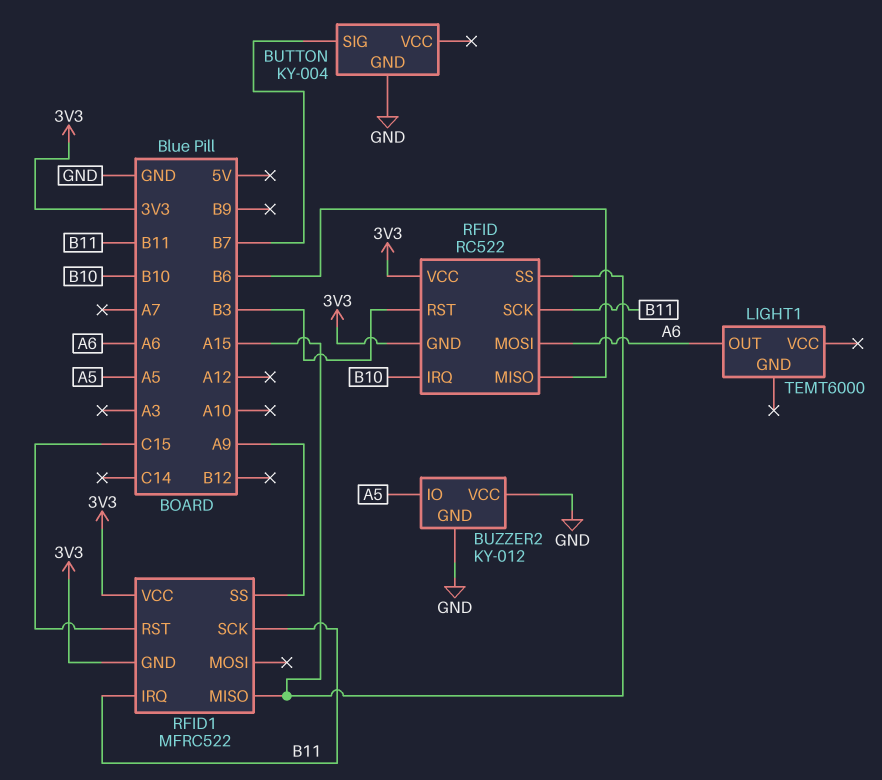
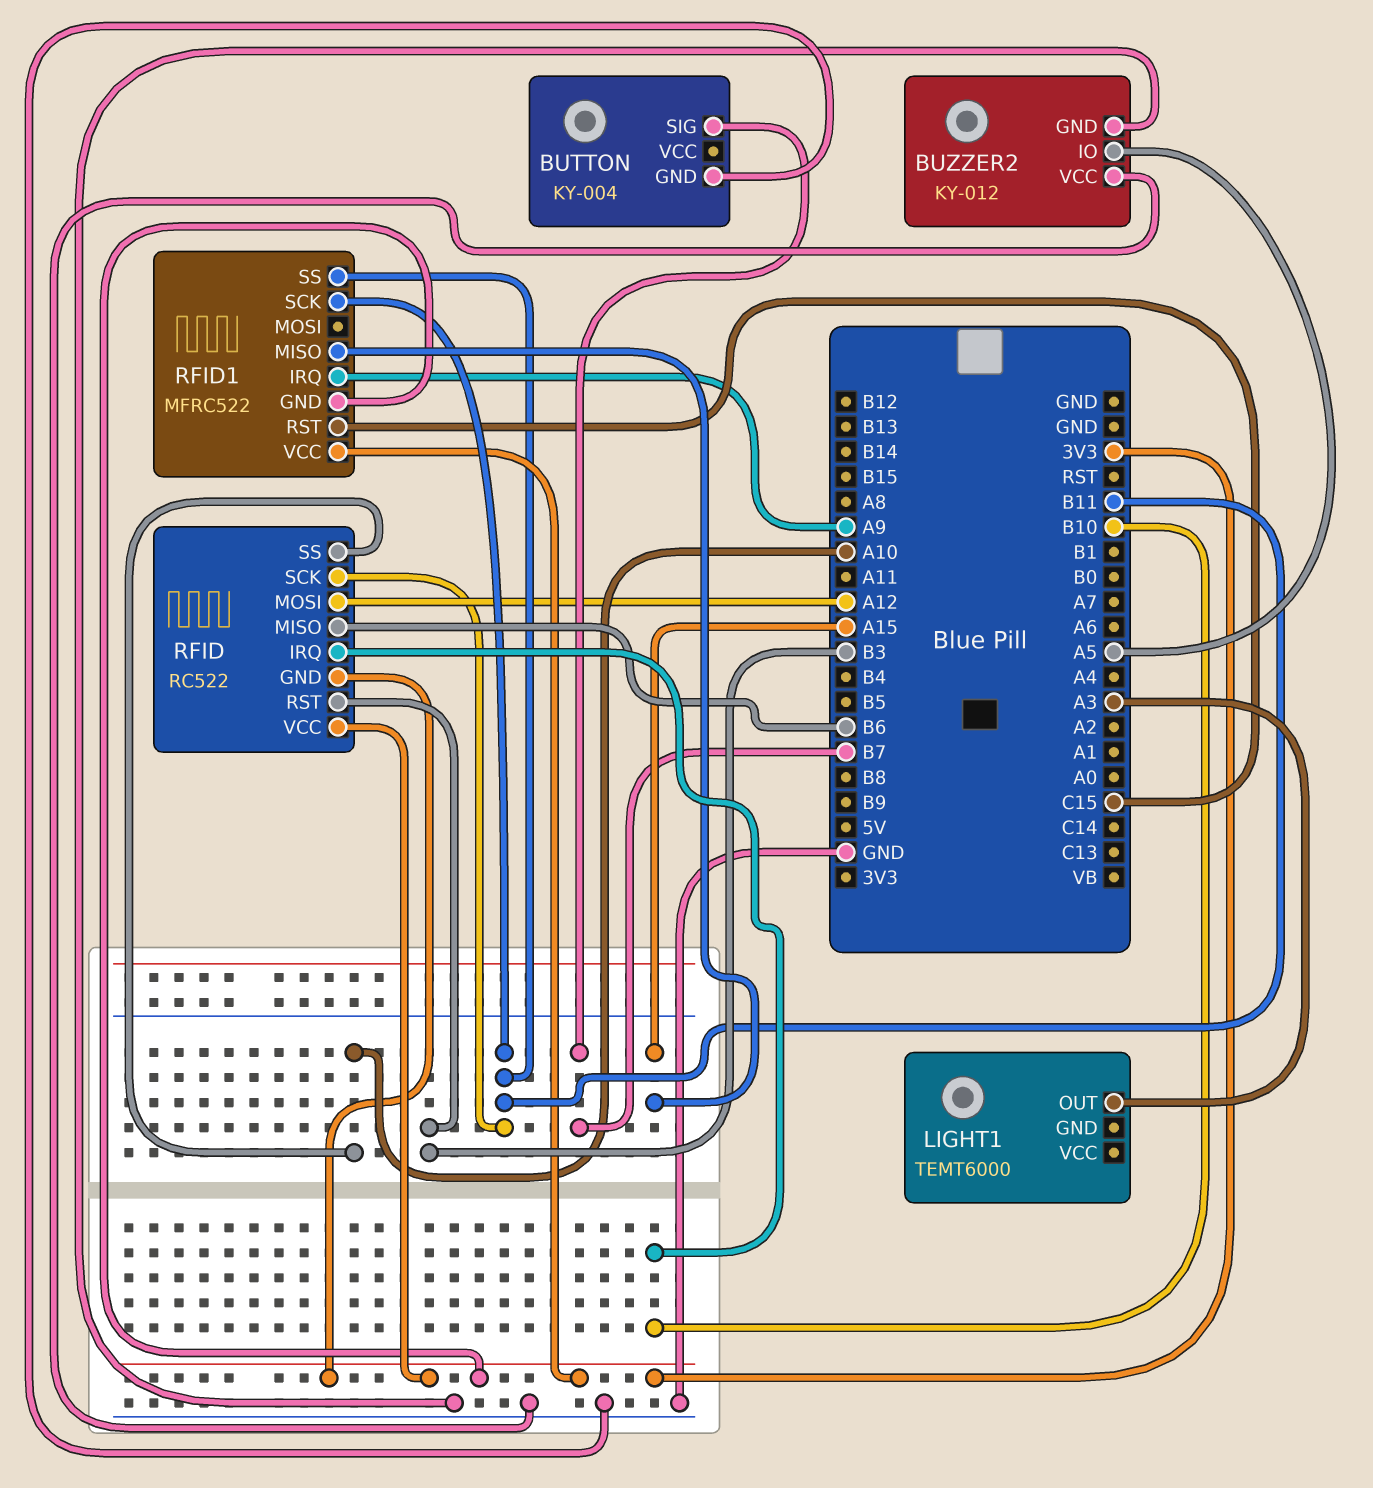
LIGHT1 pin OUT: A6 -> A3
RFID pin MOSI: A6 -> A12
RFID pin SS: A15 -> A10
RFID1 pin IRQ: B11 -> A9
RFID1 pin SS: A9 -> B11

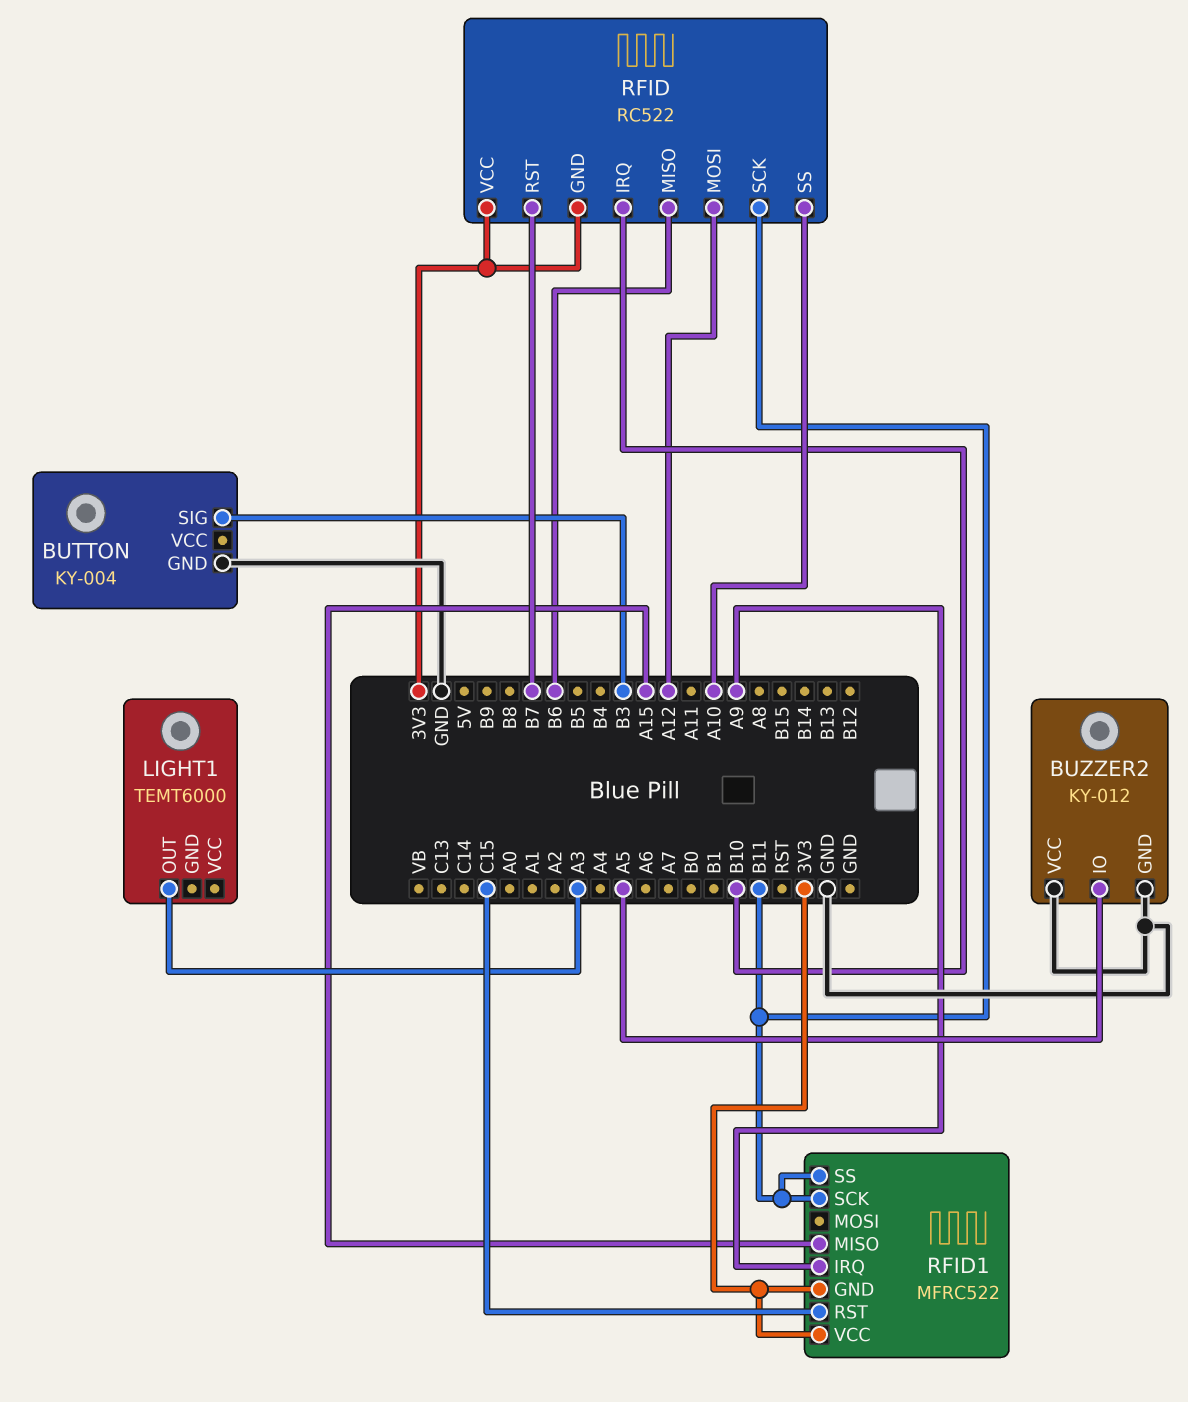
BUTTON pin SIG: B7 -> B3
RFID pin RST: B3 -> B7

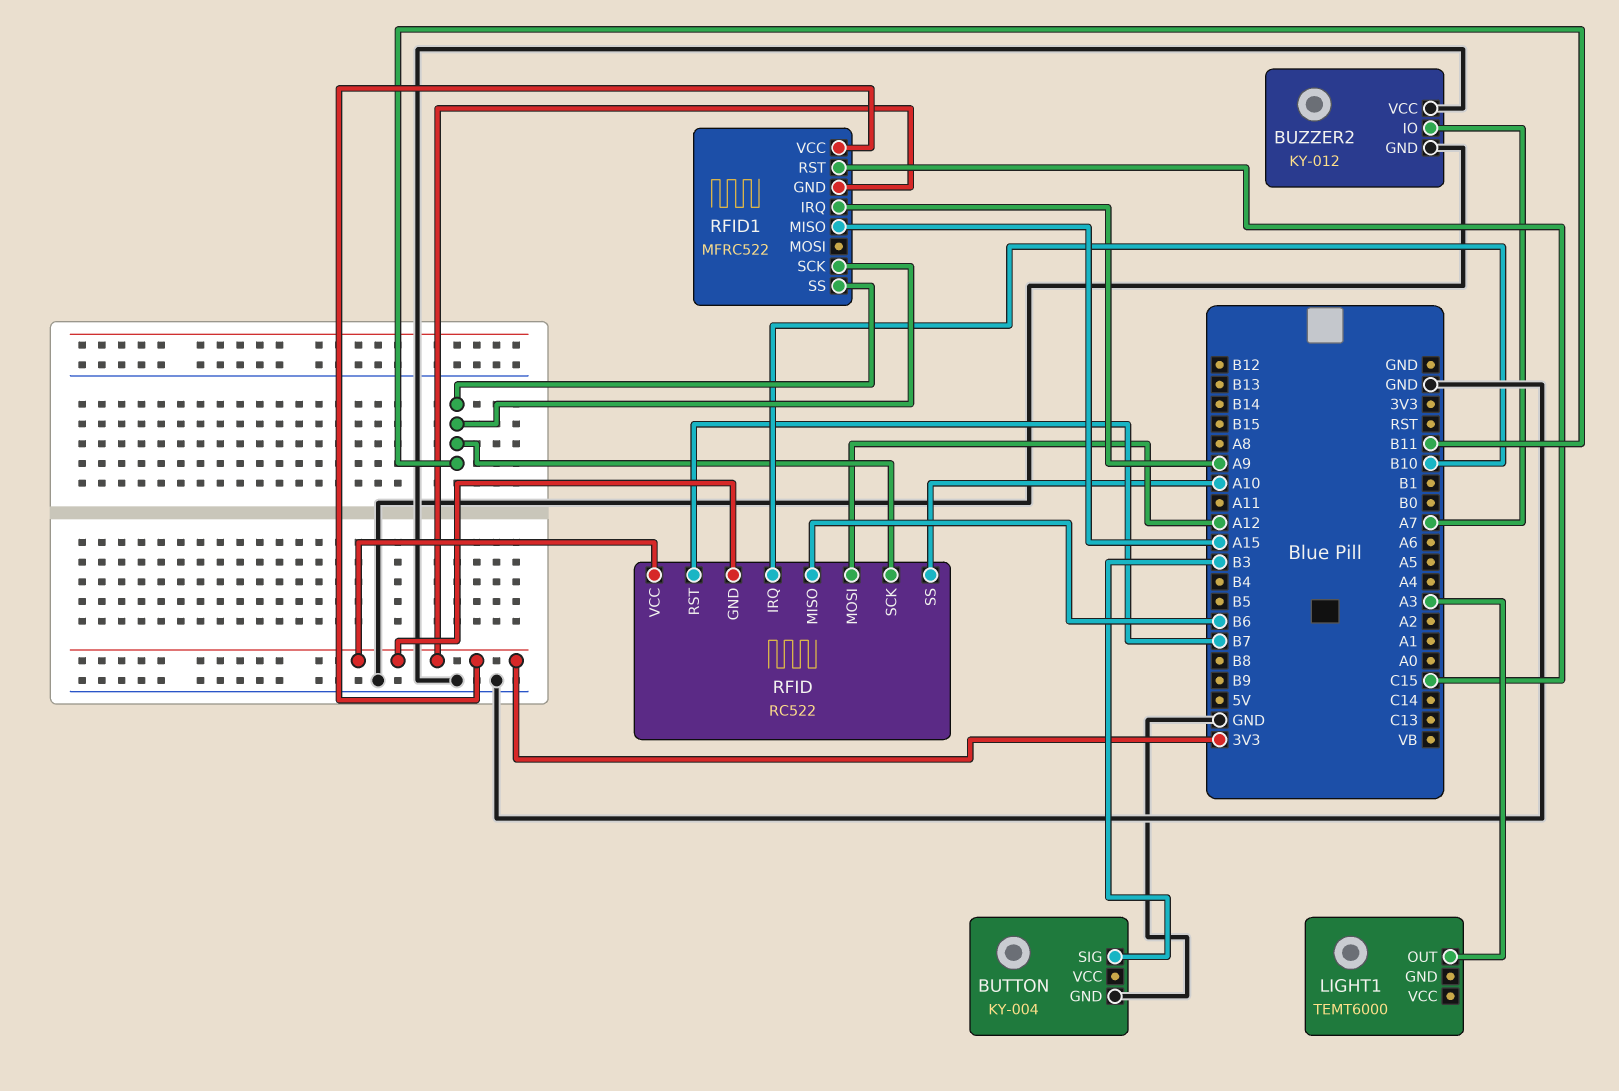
BUZZER2 pin IO: A5 -> A7

